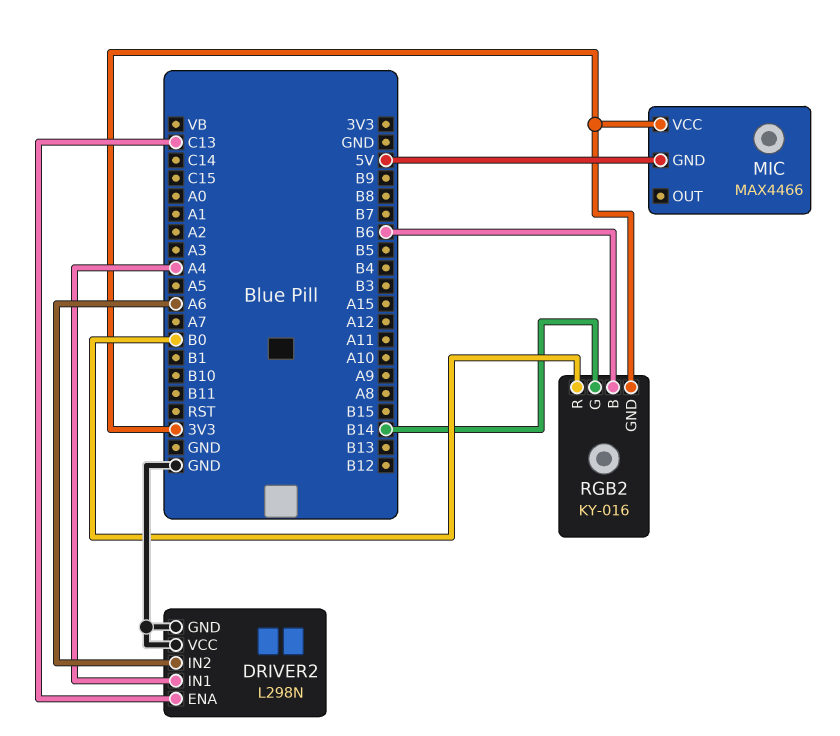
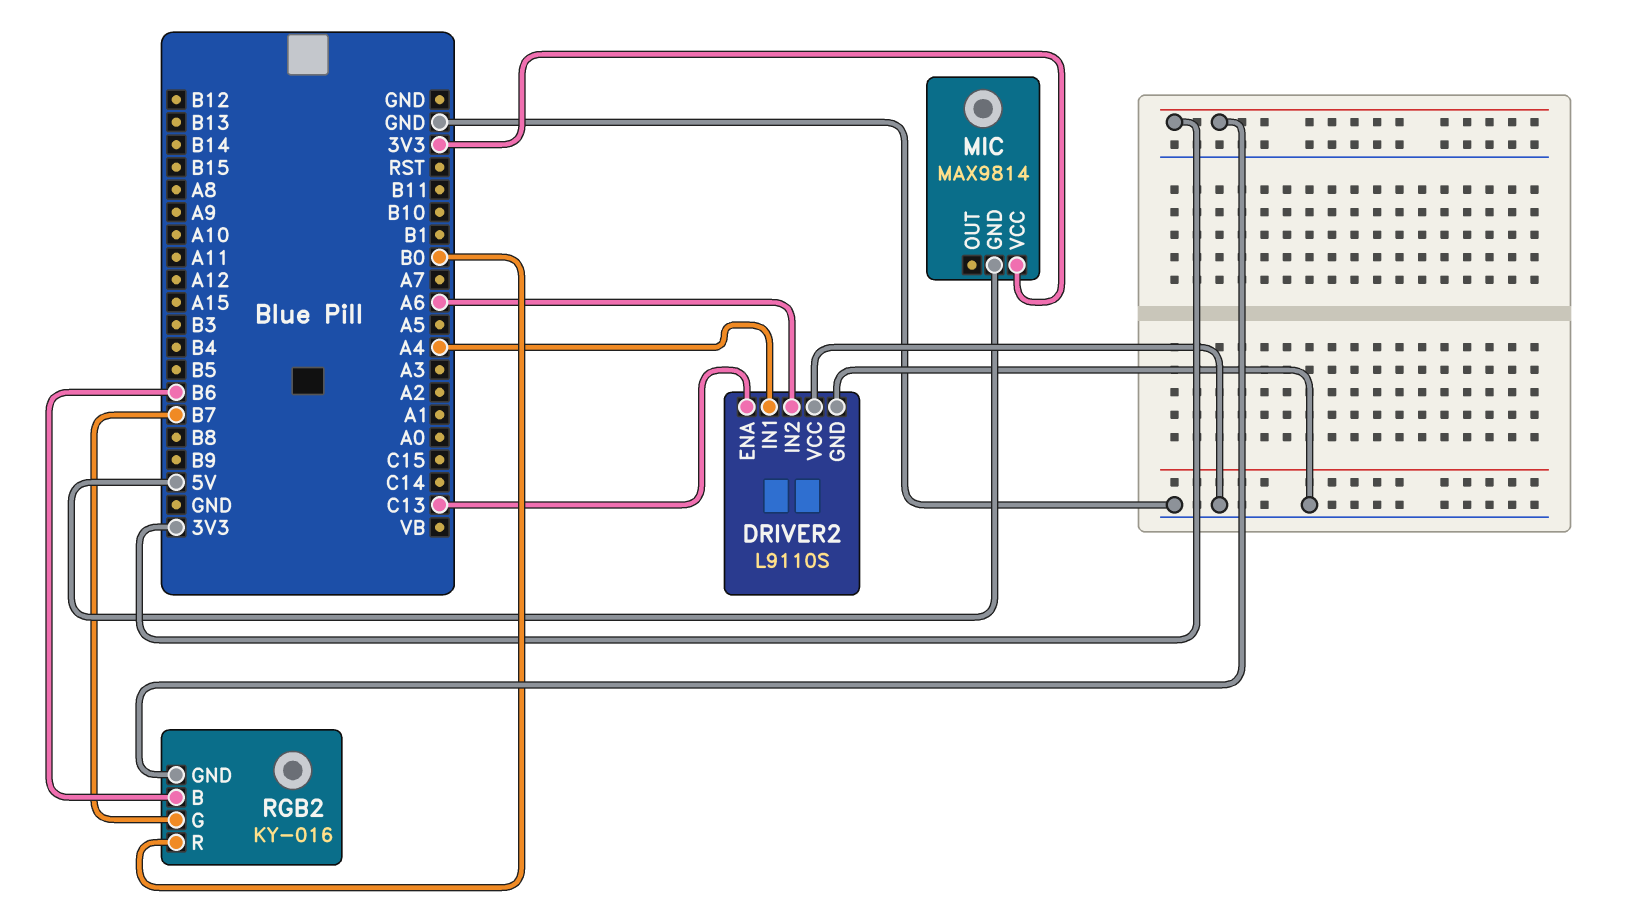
DRIVER2: L298N -> L9110S
MIC: MAX4466 -> MAX9814
RGB2 pin G: B14 -> B7

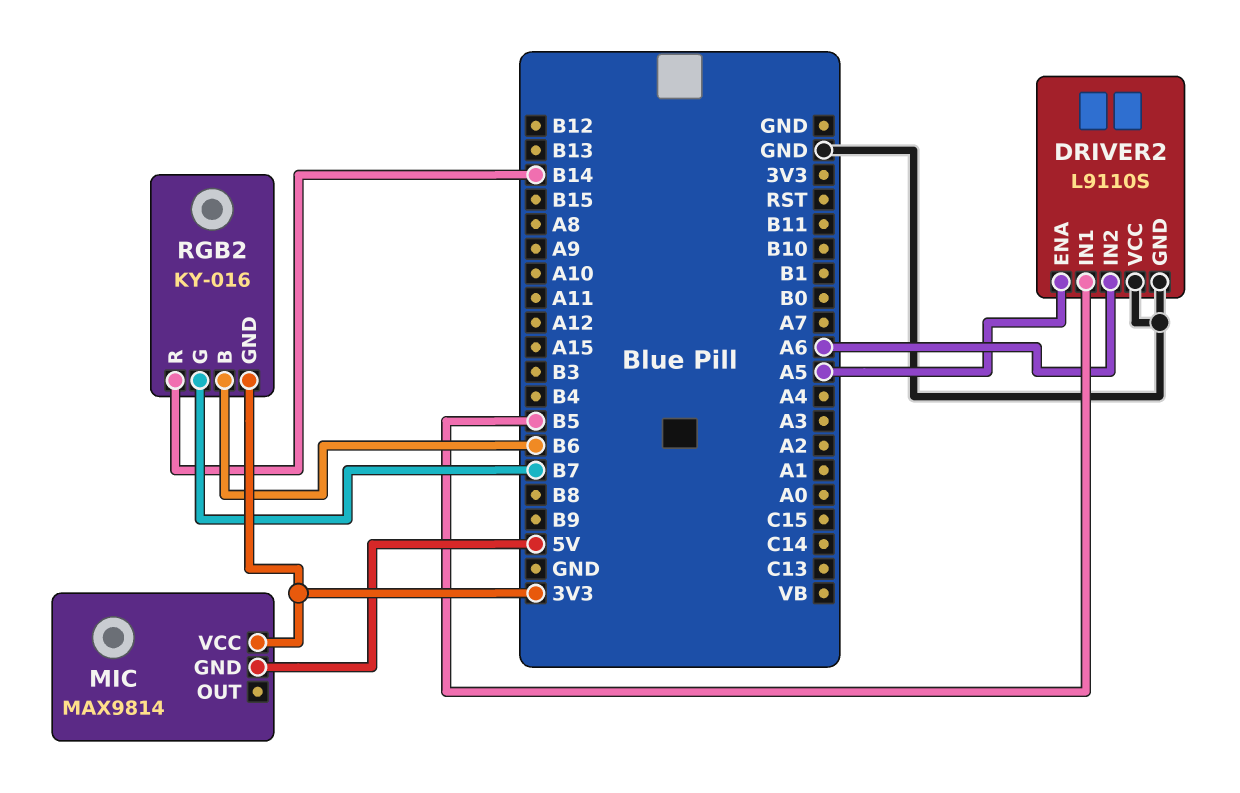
DRIVER2 pin ENA: C13 -> A5
DRIVER2 pin IN1: A4 -> B5
RGB2 pin R: B0 -> B14

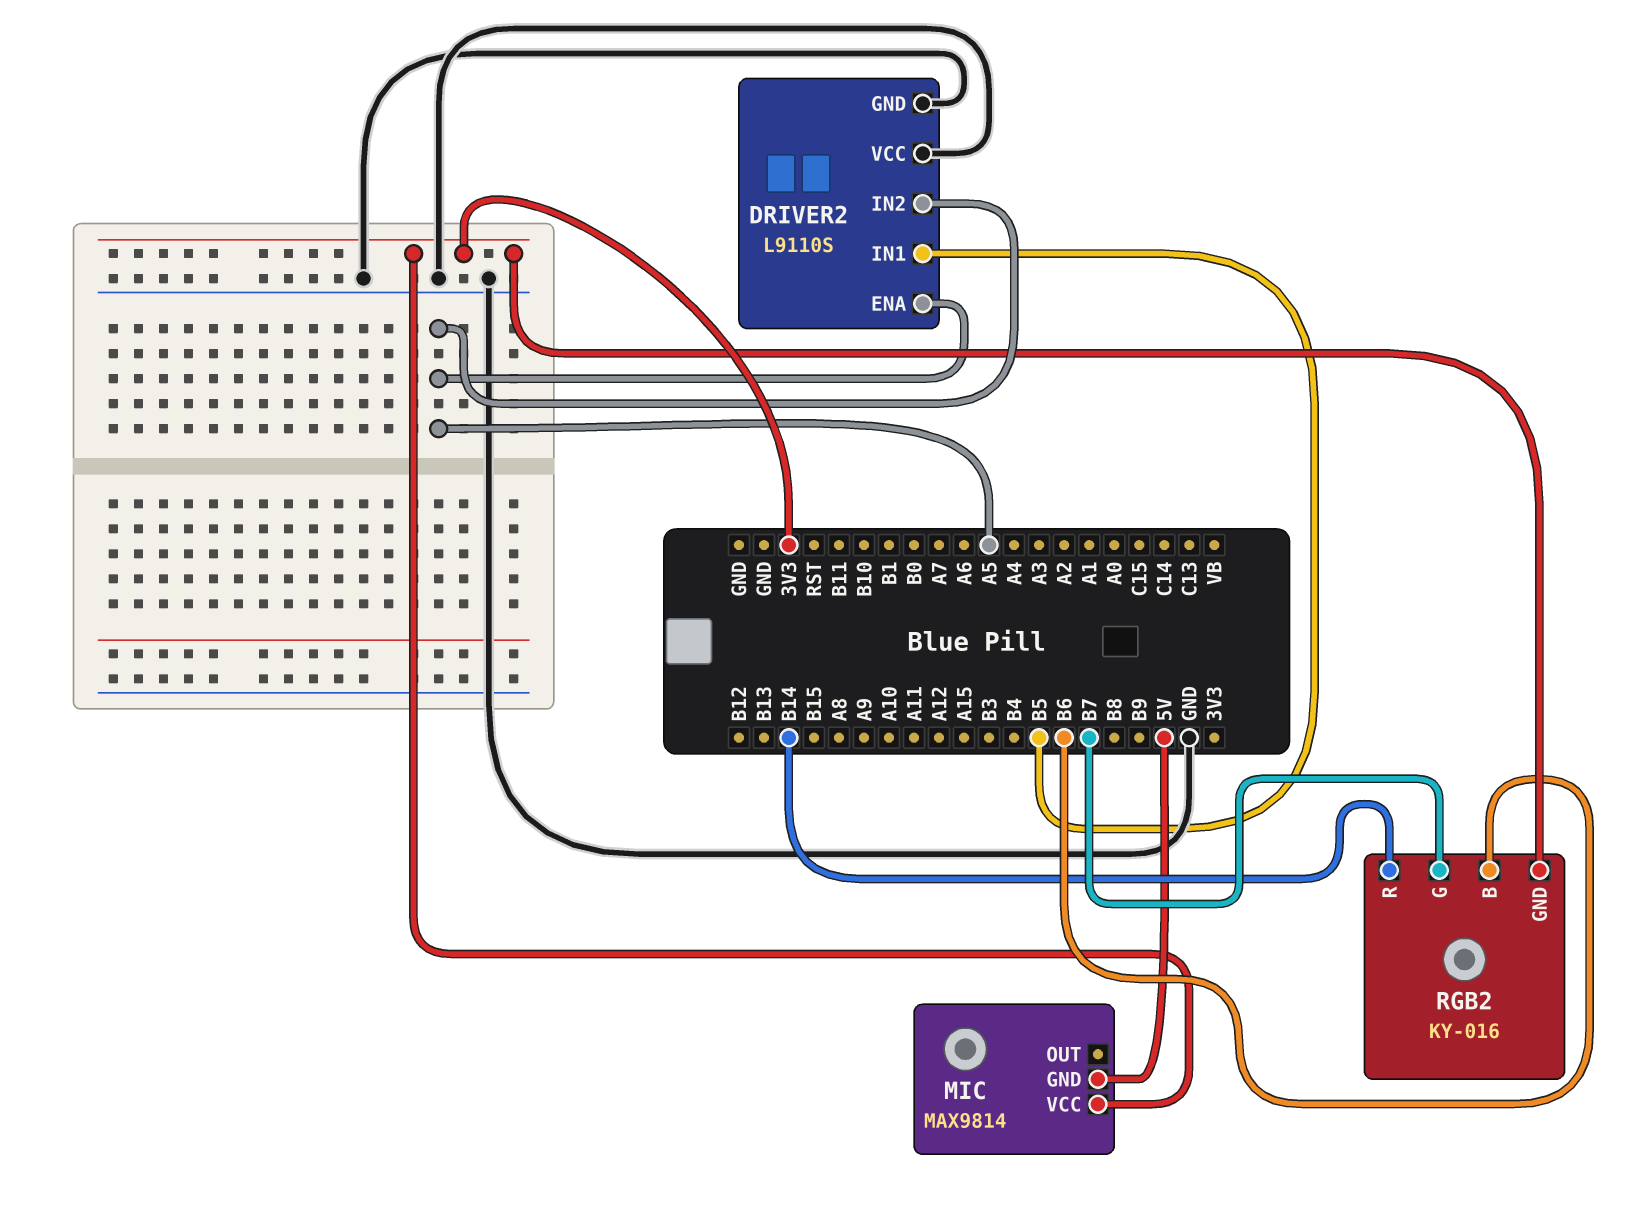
DRIVER2 pin IN2: A6 -> A5

